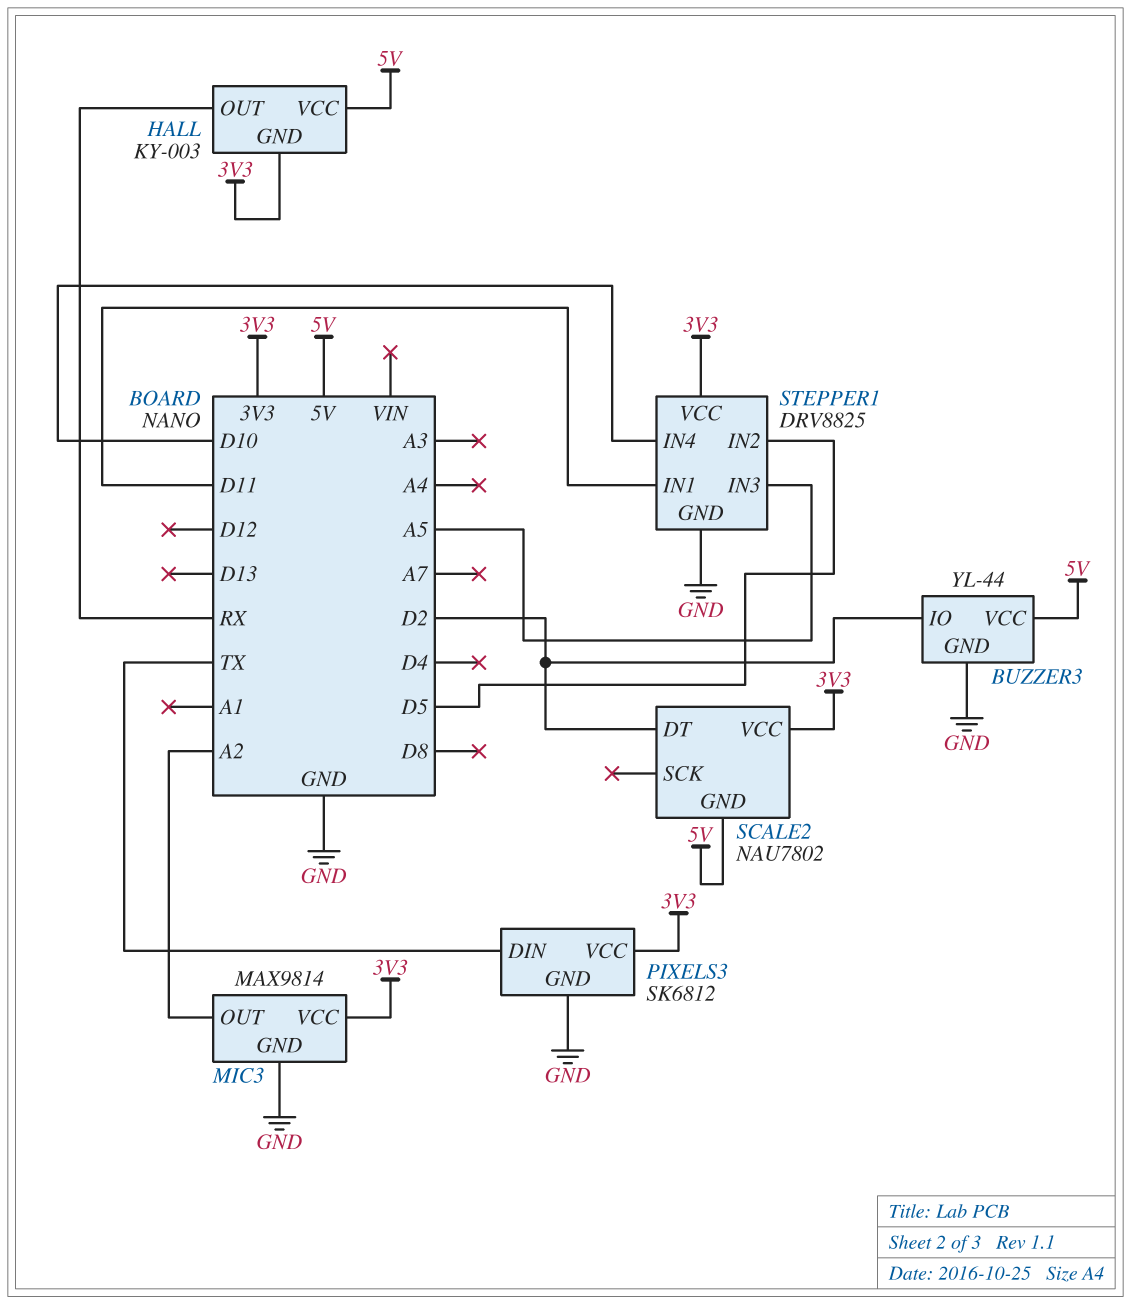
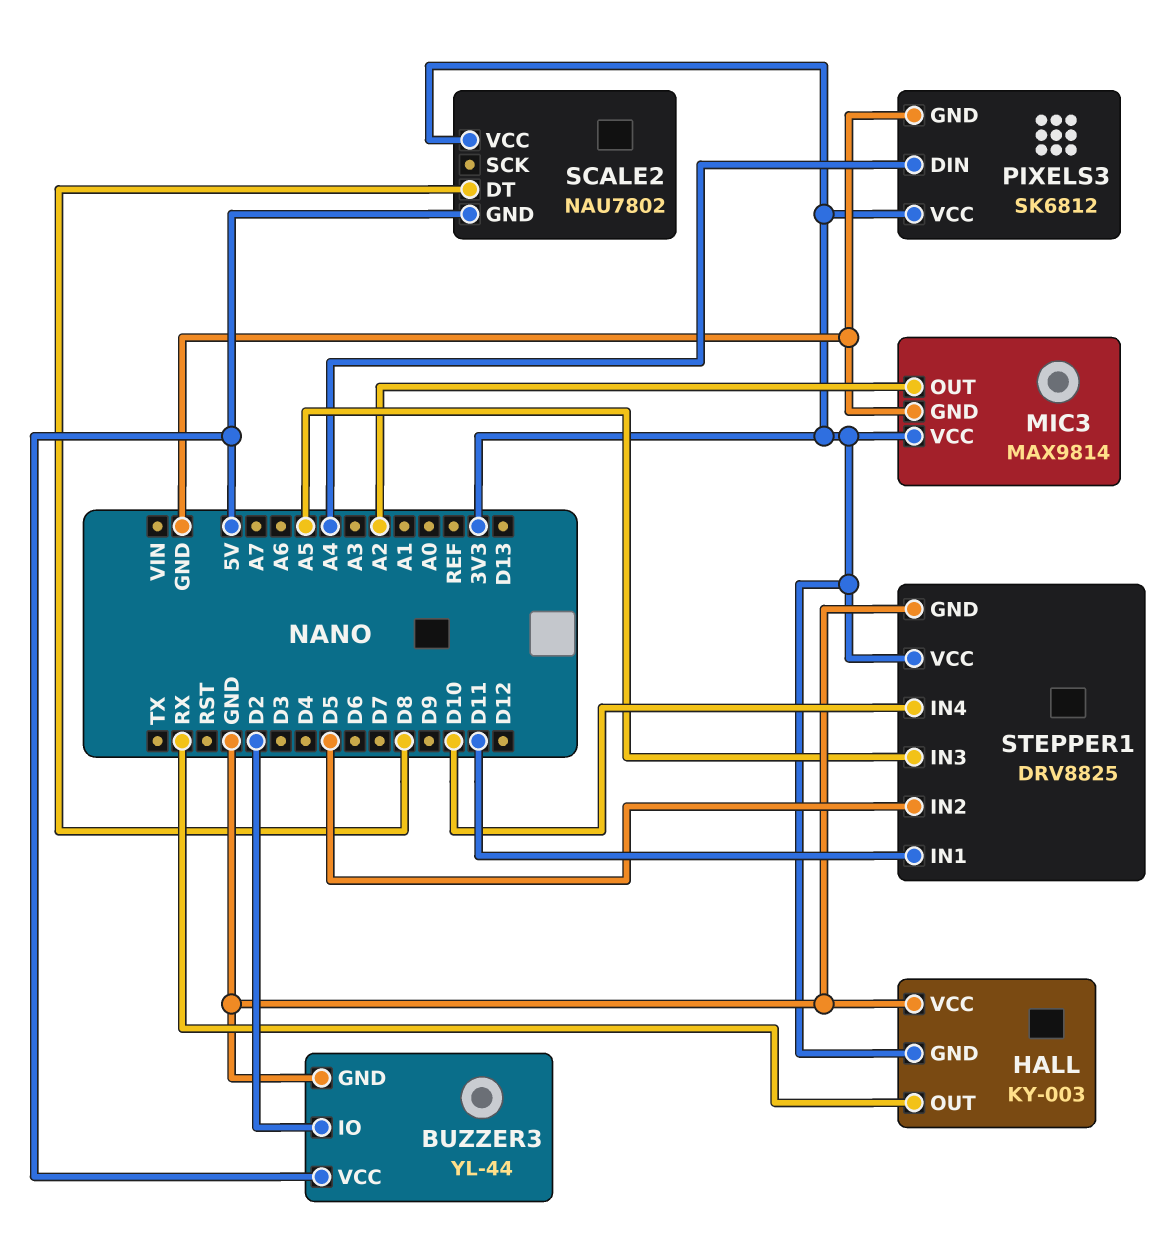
HALL pin VCC: 5V -> GND
PIXELS3 pin DIN: TX -> A4
SCALE2 pin DT: D2 -> D8

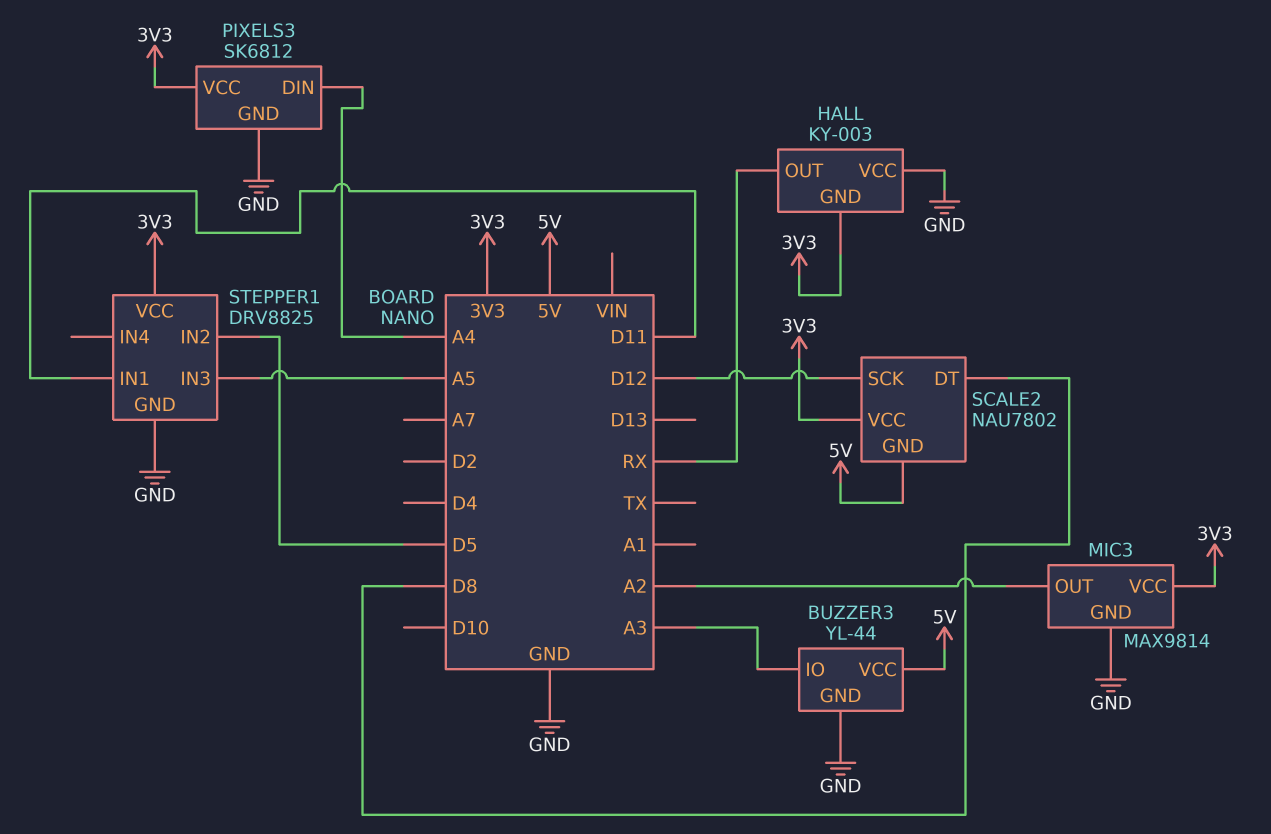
BUZZER3 pin IO: D2 -> A3
SCALE2 pin SCK: none -> D12
STEPPER1 pin IN4: D10 -> none

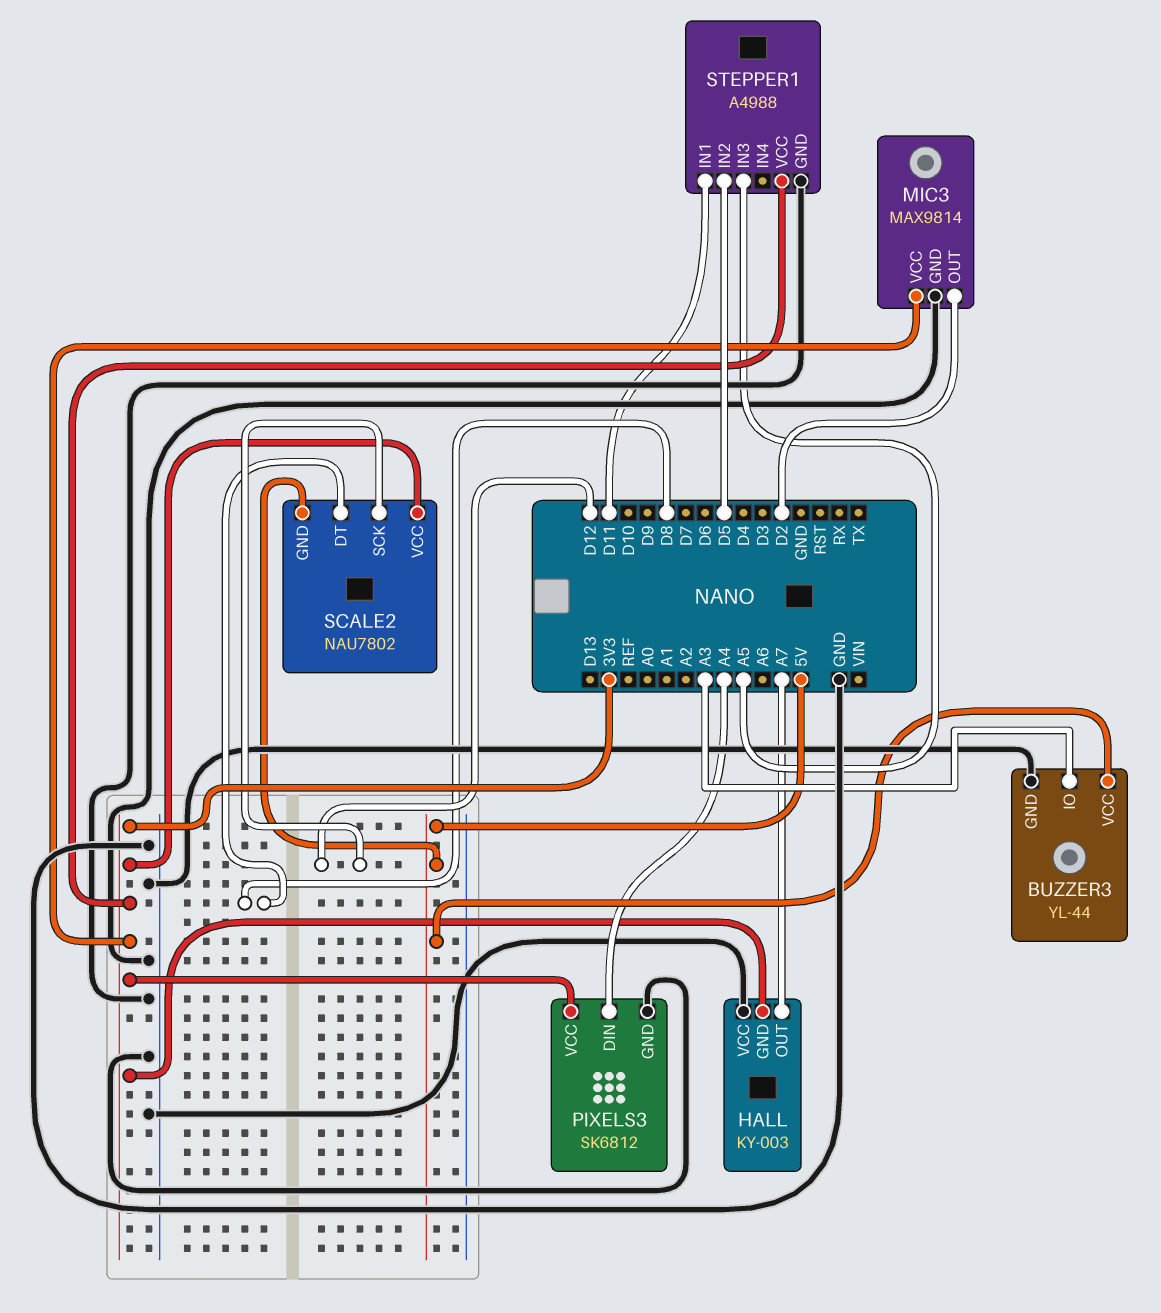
HALL pin OUT: RX -> A7
MIC3 pin OUT: A2 -> D2
STEPPER1: DRV8825 -> A4988

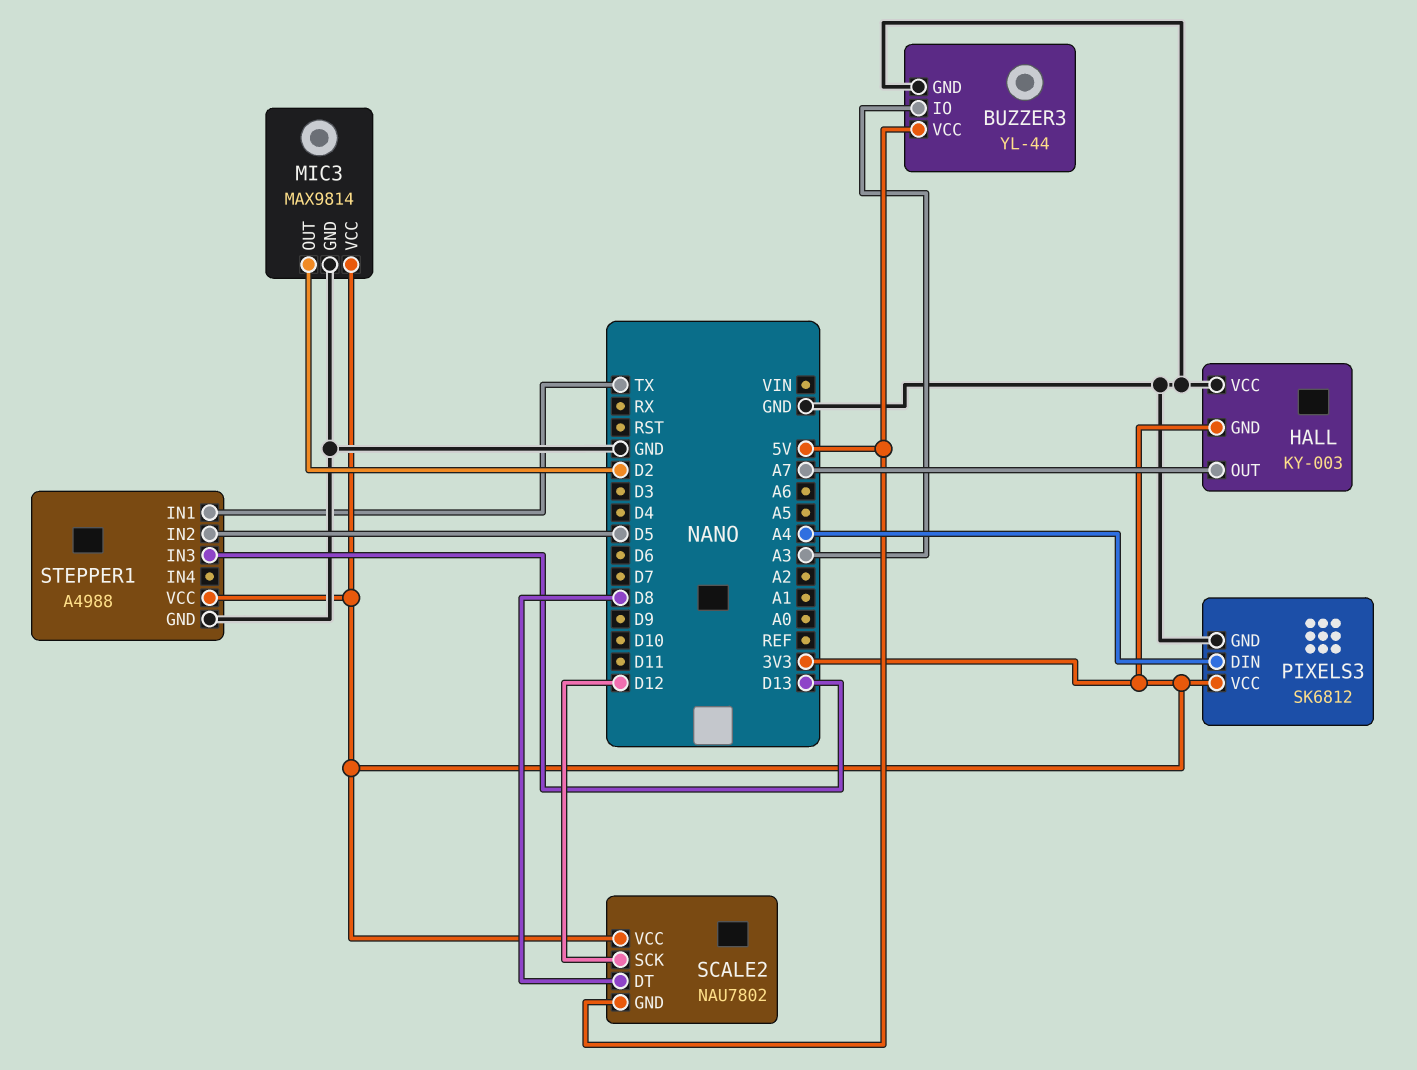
STEPPER1 pin IN1: D11 -> TX
STEPPER1 pin IN3: A5 -> D13

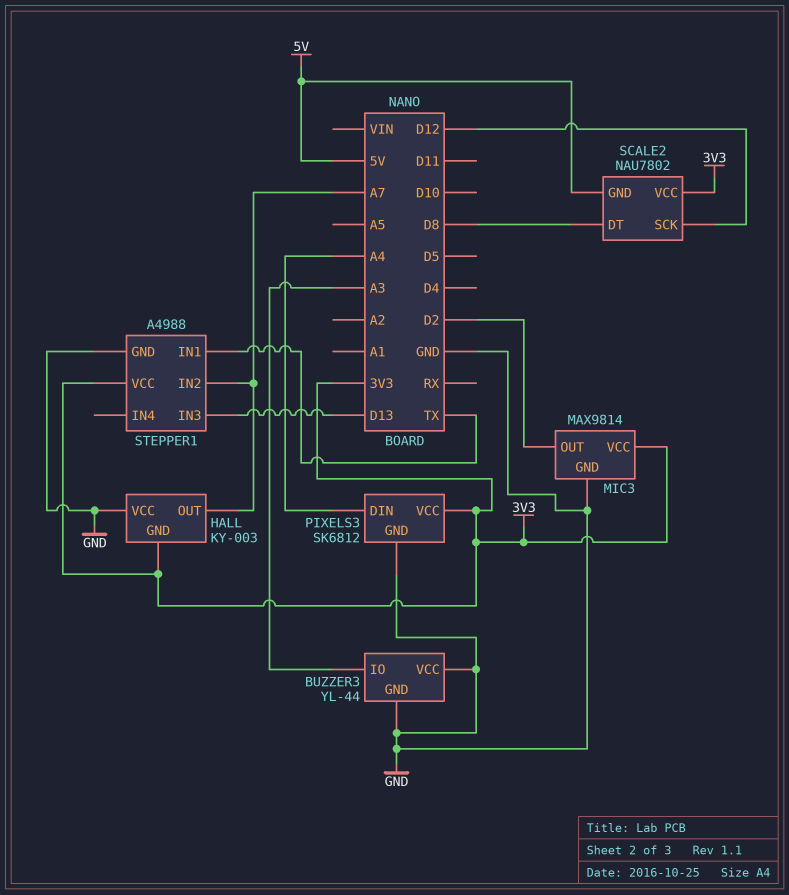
BUZZER3 pin VCC: 5V -> GND
STEPPER1 pin IN2: D5 -> A7

